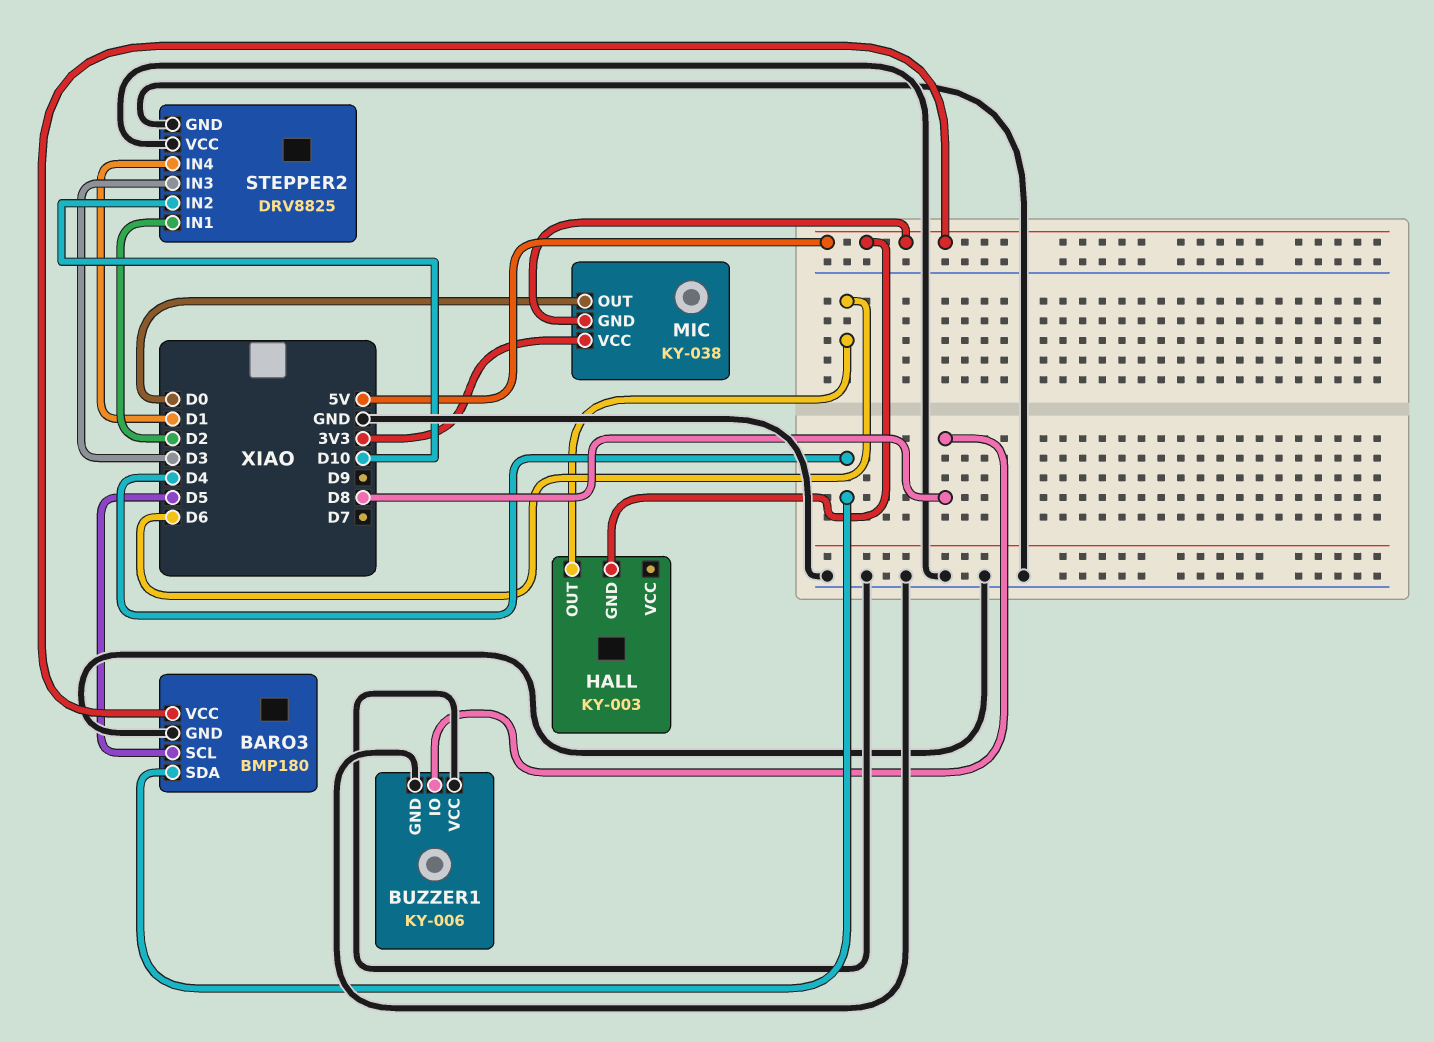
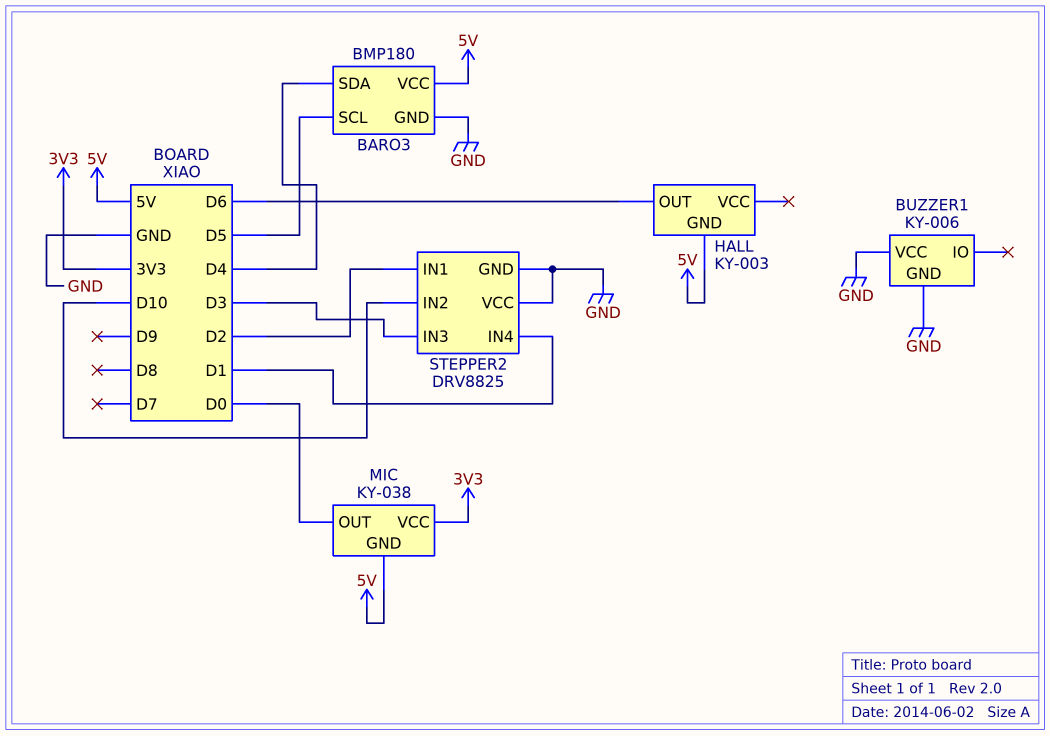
BUZZER1 pin IO: D8 -> none

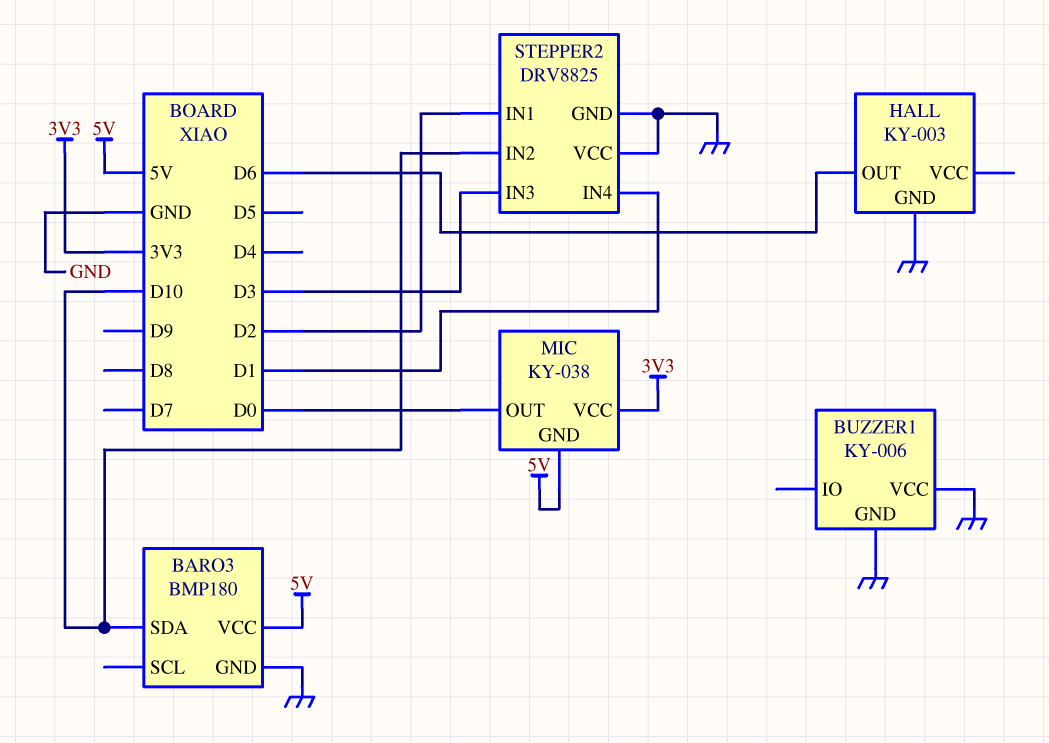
BARO3 pin SCL: D5 -> none
BARO3 pin SDA: D4 -> D10
HALL pin GND: 5V -> GND

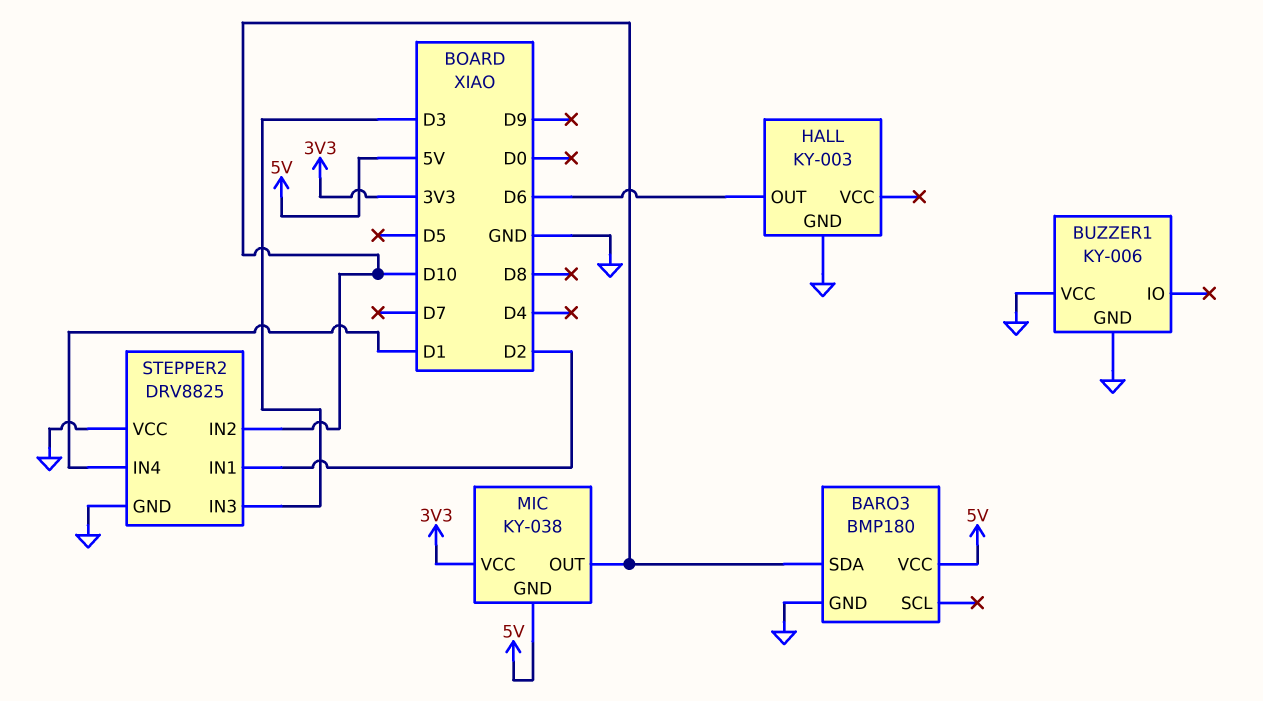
MIC pin OUT: D0 -> D10

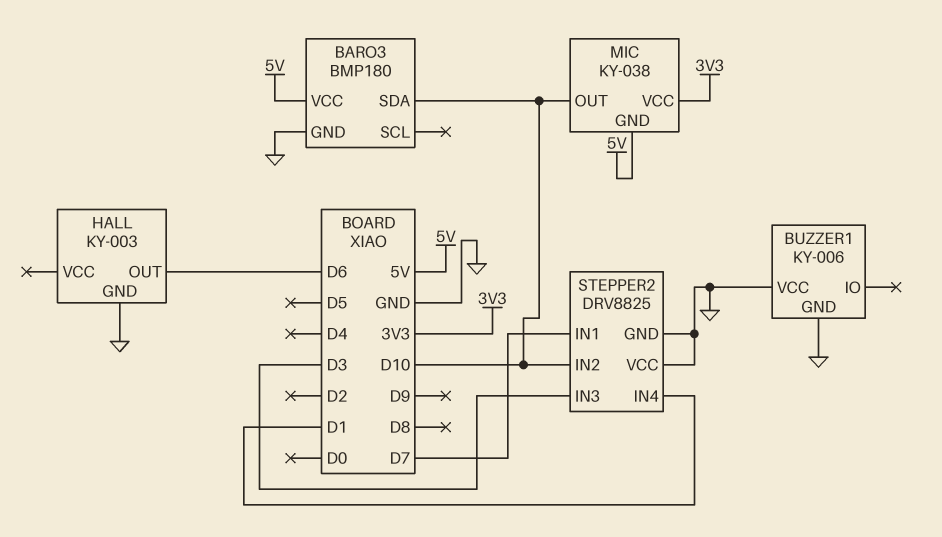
STEPPER2 pin IN1: D2 -> D7

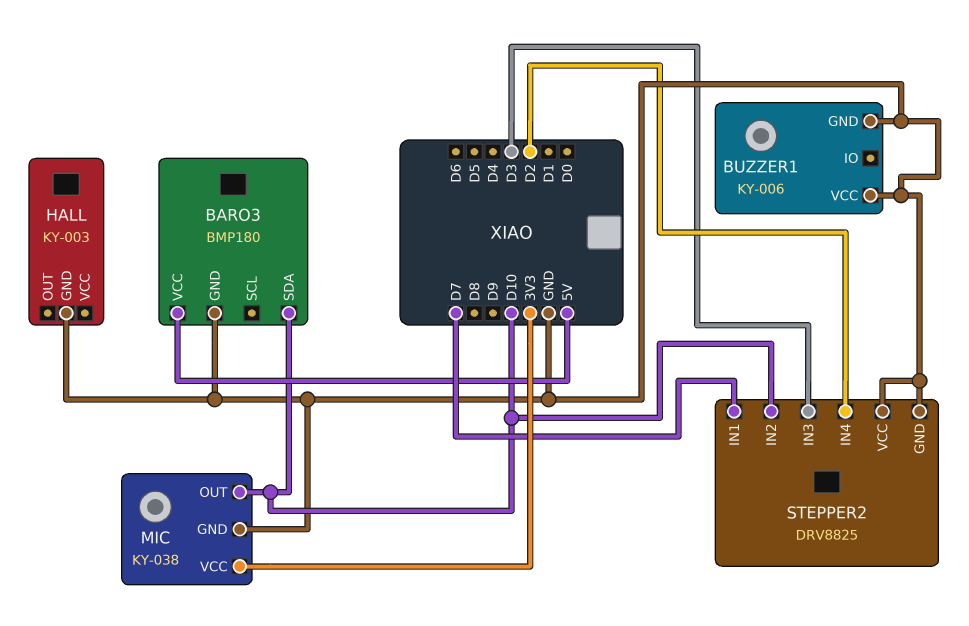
HALL pin OUT: D6 -> none
MIC pin GND: 5V -> GND
STEPPER2 pin IN4: D1 -> D2

